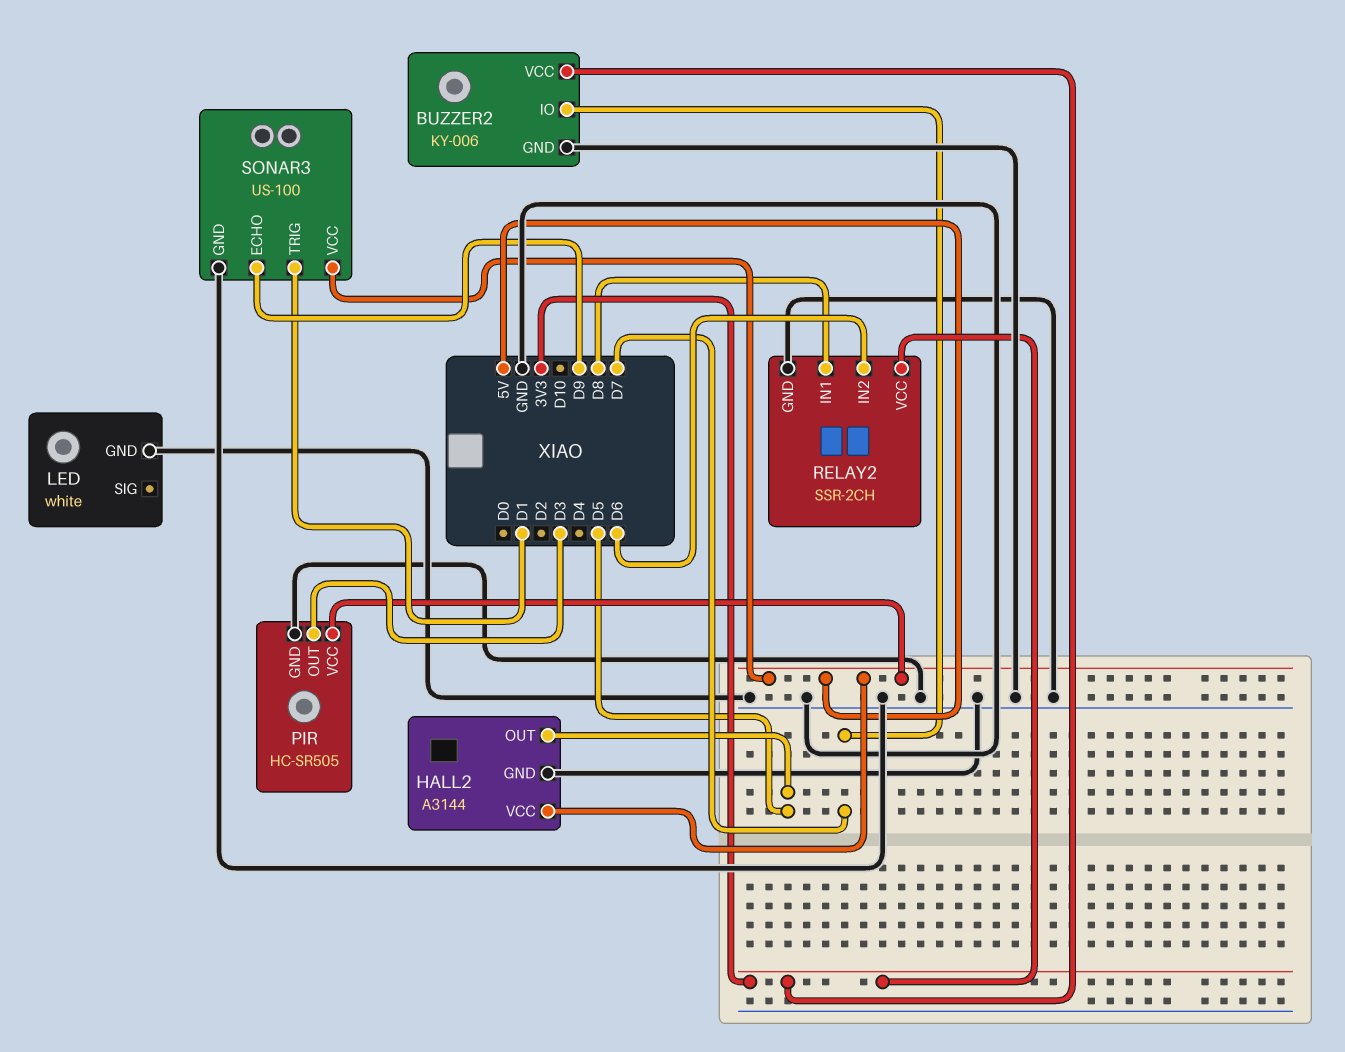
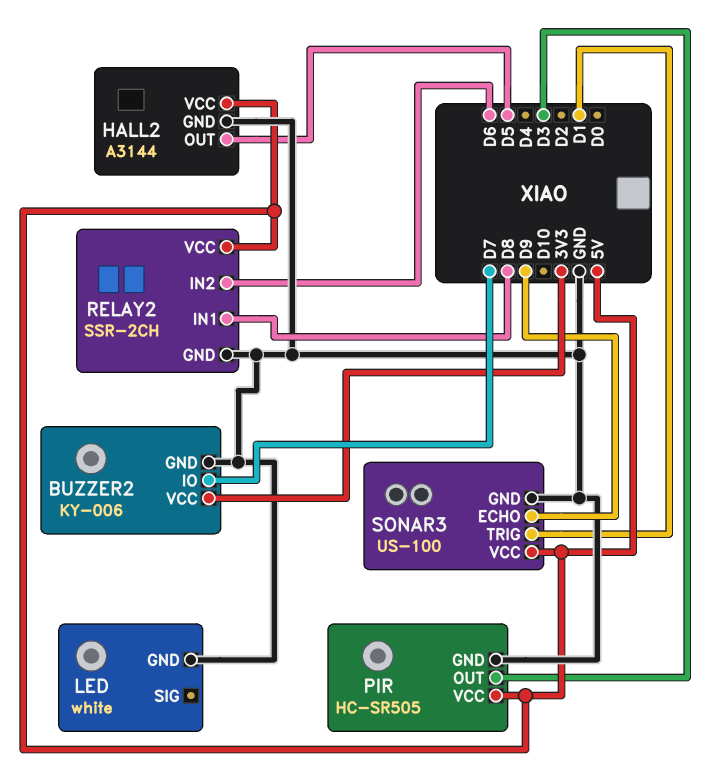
RELAY2 pin VCC: 3V3 -> 5V

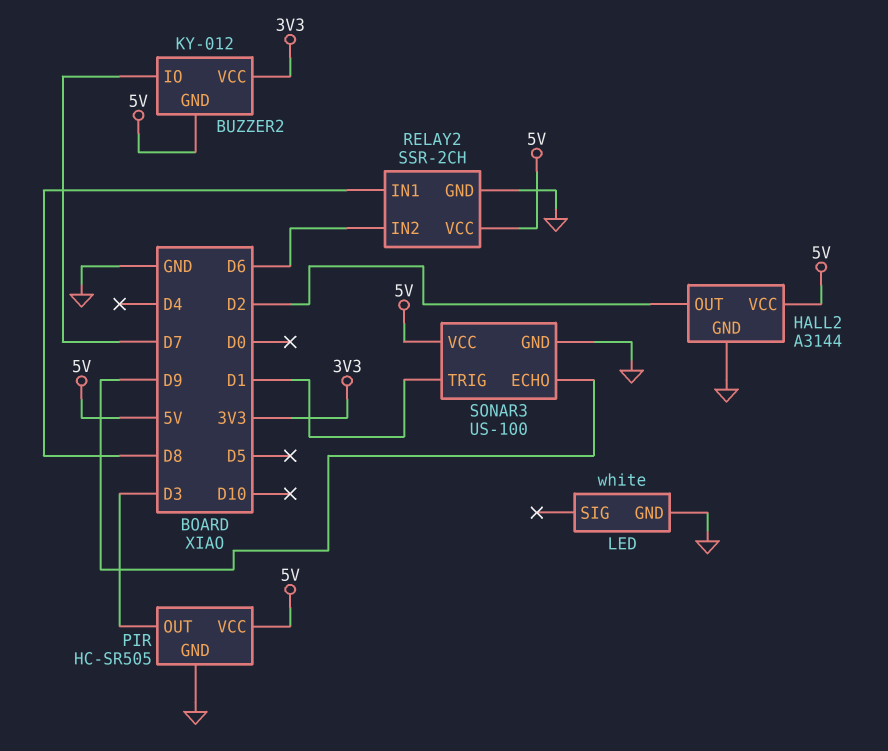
BUZZER2: KY-006 -> KY-012
BUZZER2 pin GND: GND -> 5V
HALL2 pin OUT: D5 -> D2

